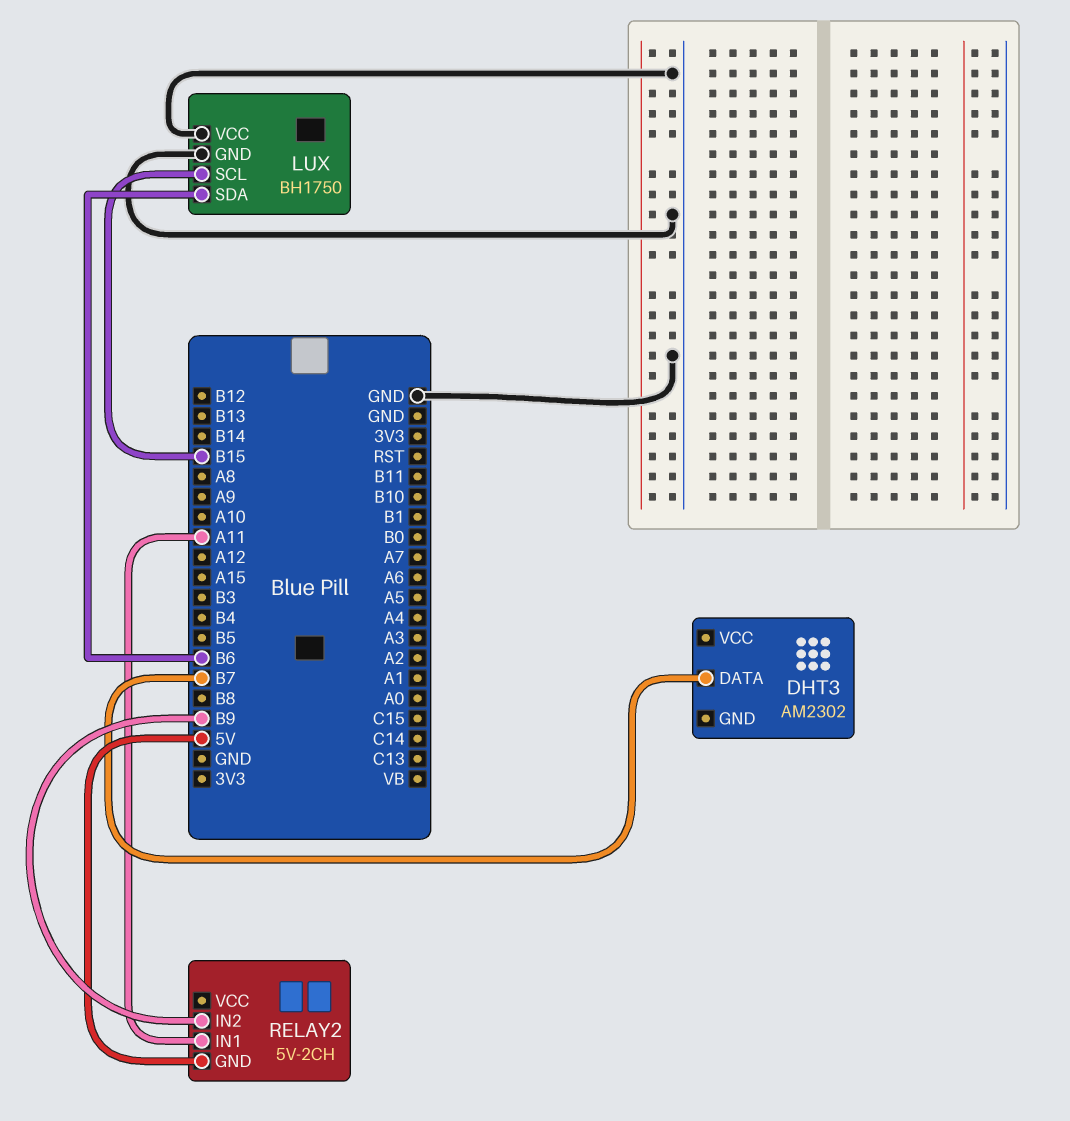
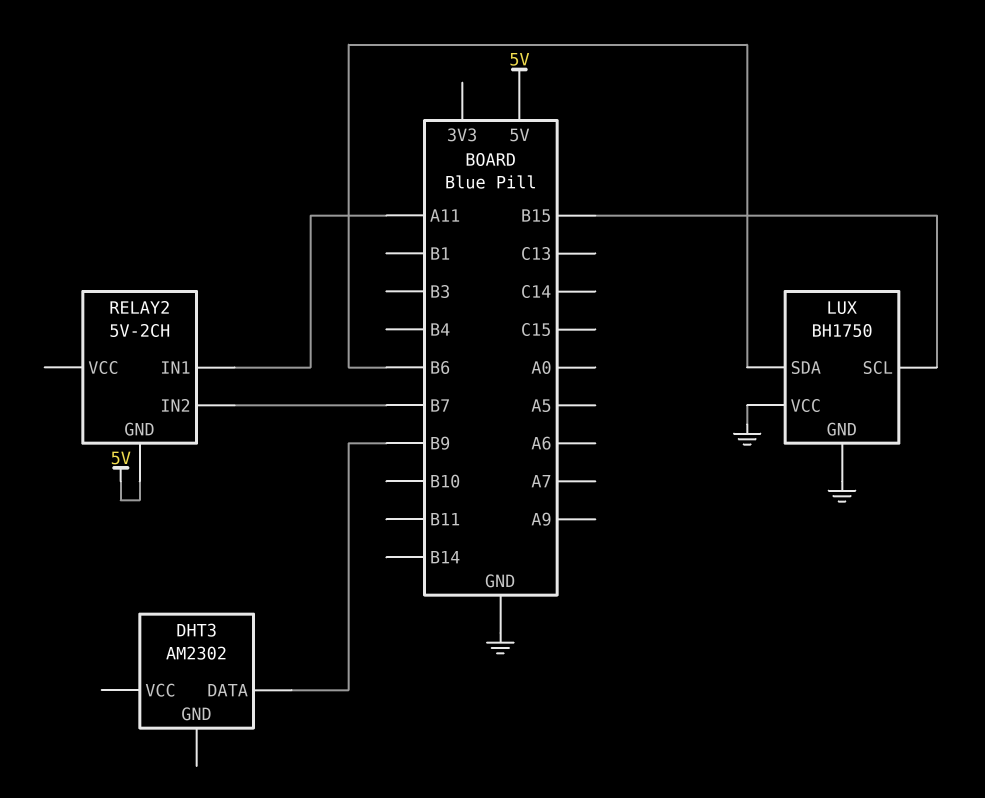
DHT3 pin DATA: B7 -> B9
RELAY2 pin IN2: B9 -> B7

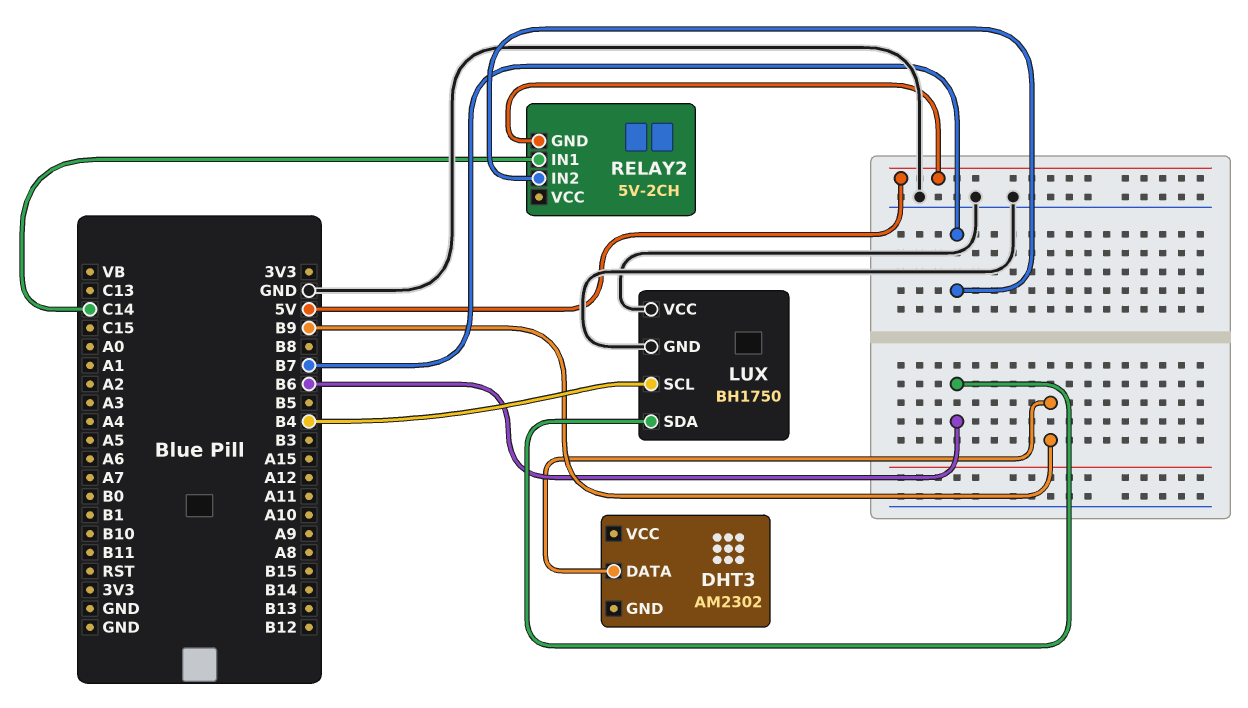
LUX pin SCL: B15 -> B4
RELAY2 pin IN1: A11 -> C14

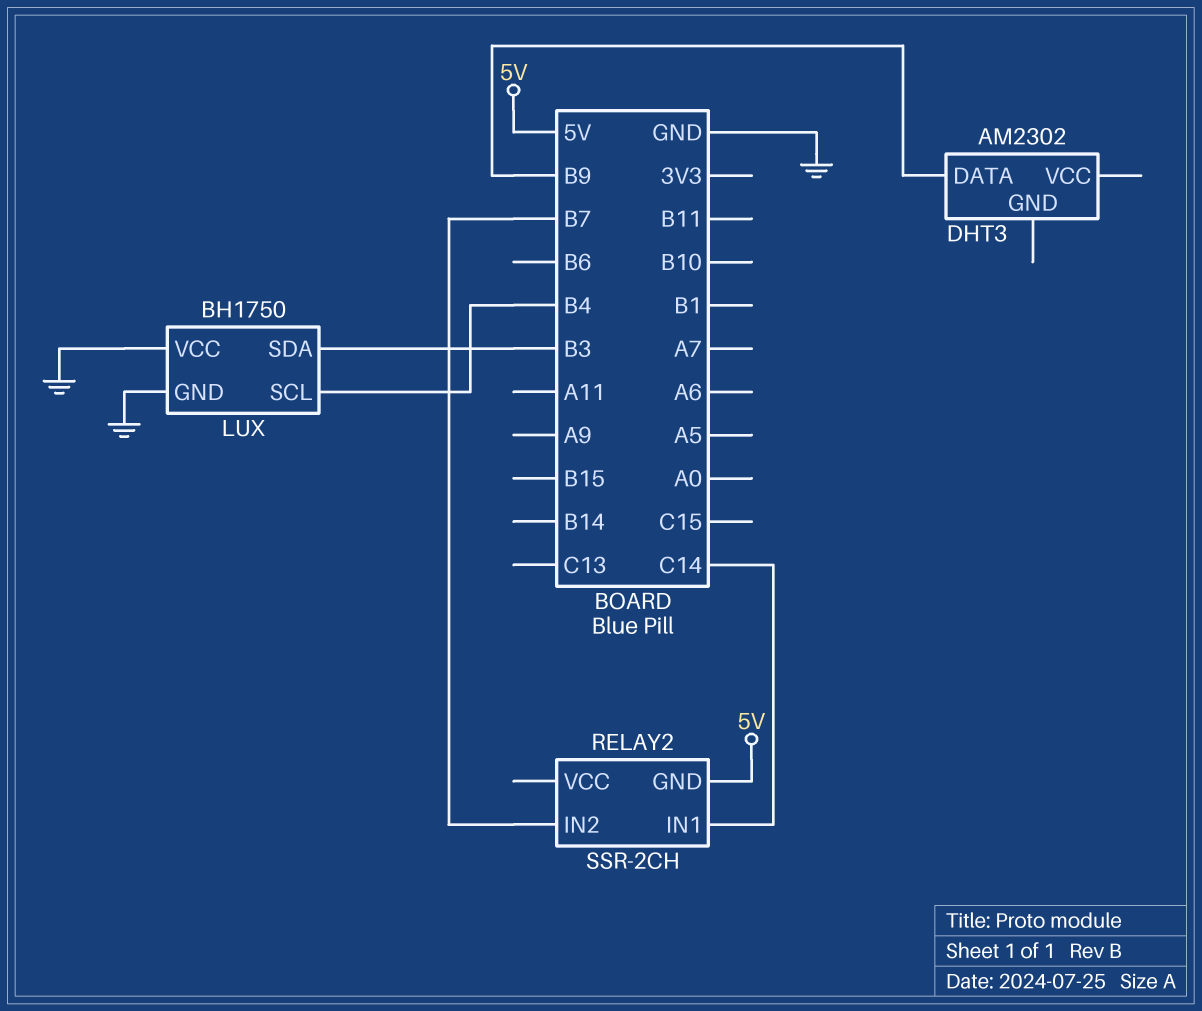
LUX pin SDA: B6 -> B3
RELAY2: 5V-2CH -> SSR-2CH

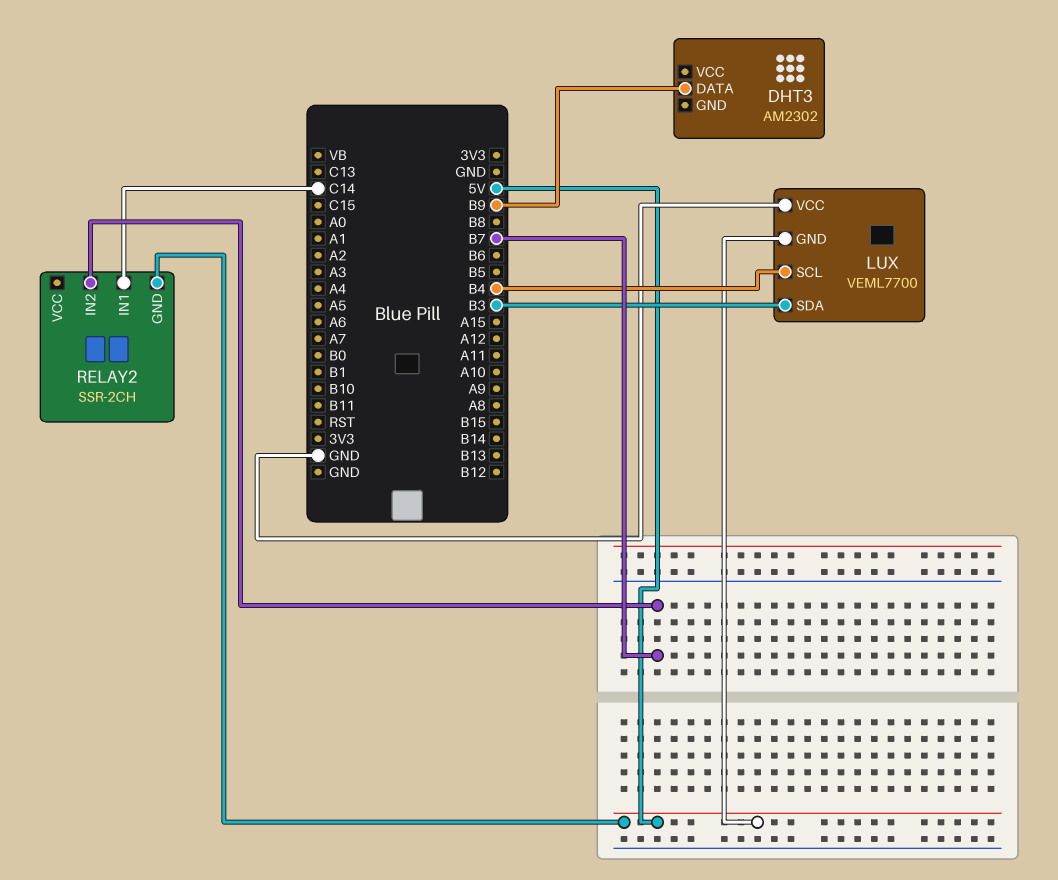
LUX: BH1750 -> VEML7700
LUX pin GND: GND -> 5V

